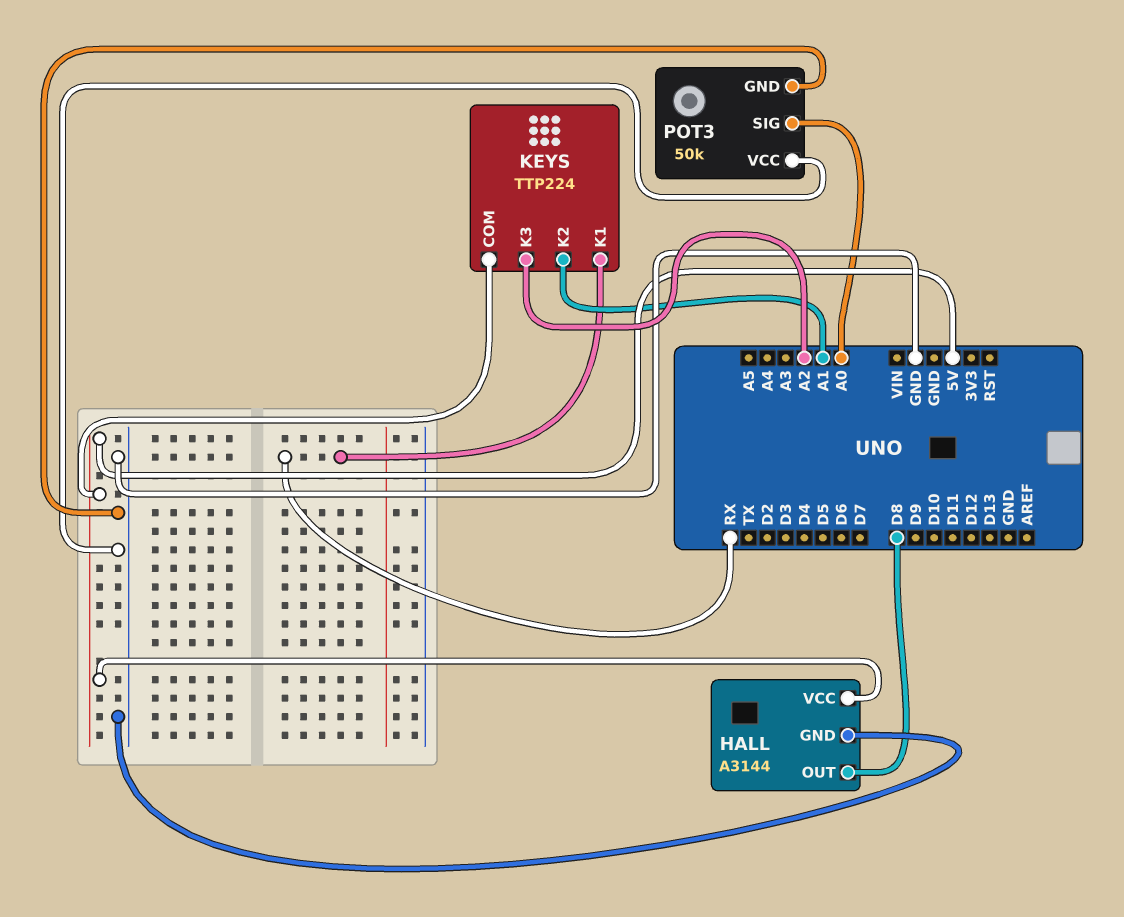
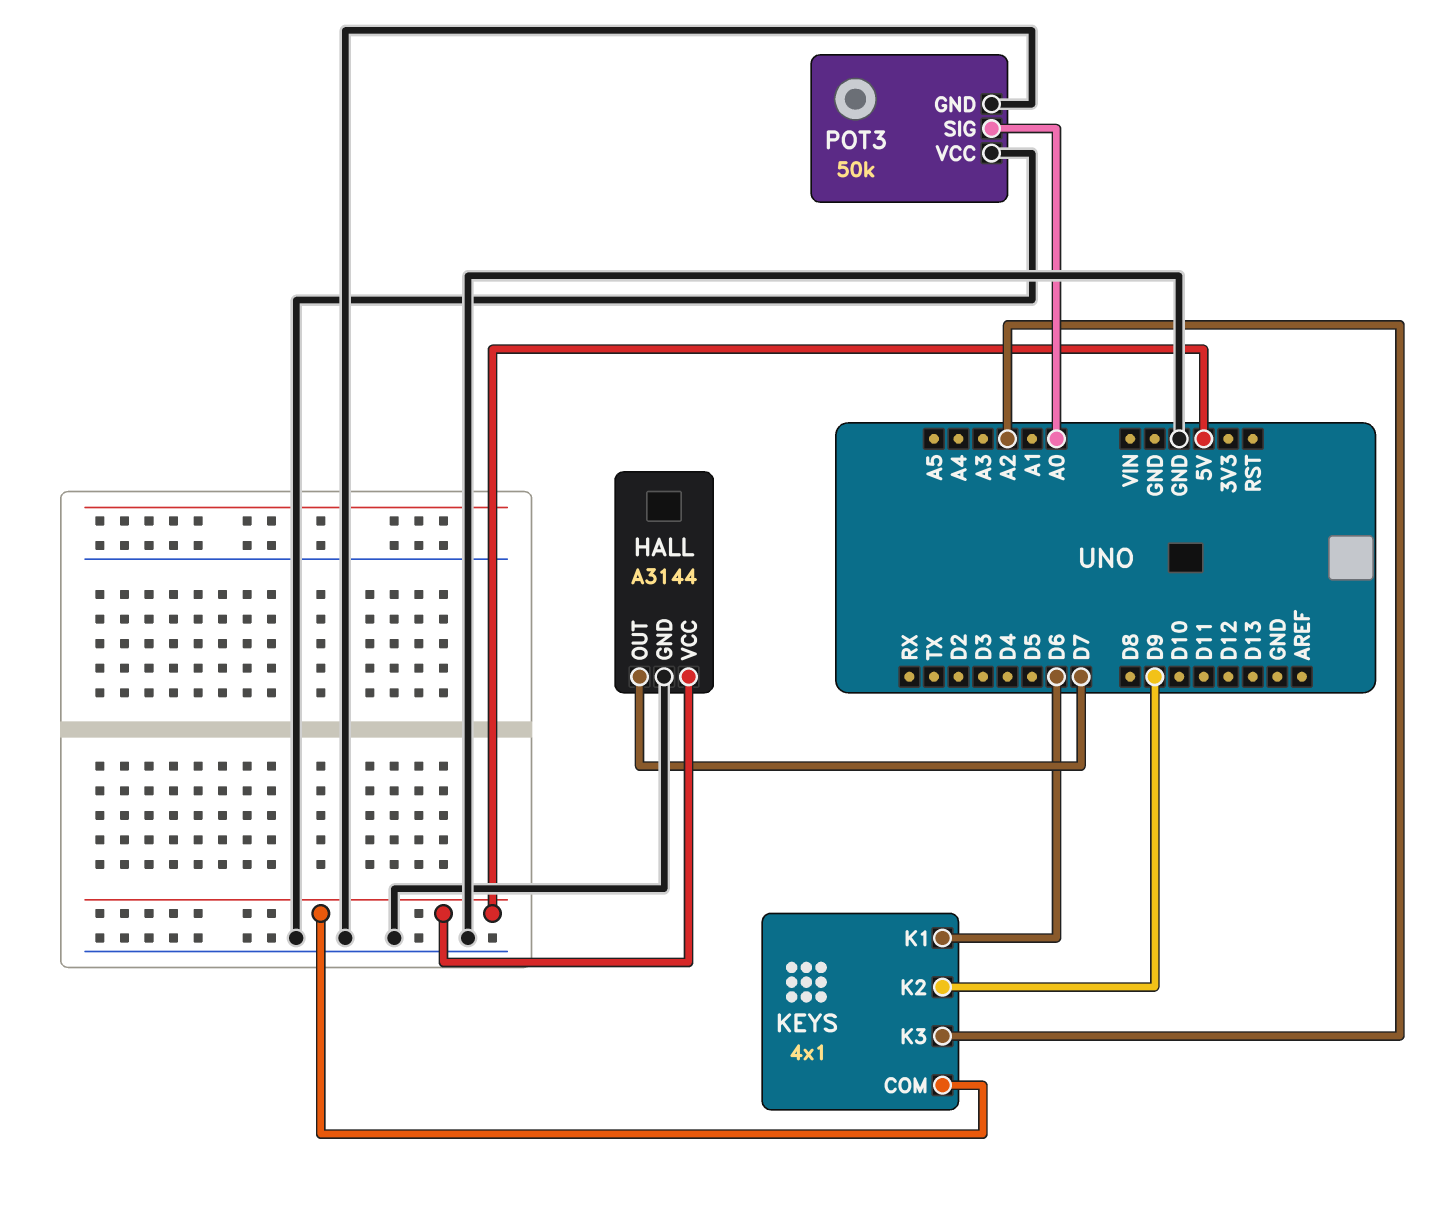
HALL pin OUT: D8 -> D7
KEYS: TTP224 -> 4x1
KEYS pin K1: RX -> D6
KEYS pin K2: A1 -> D9

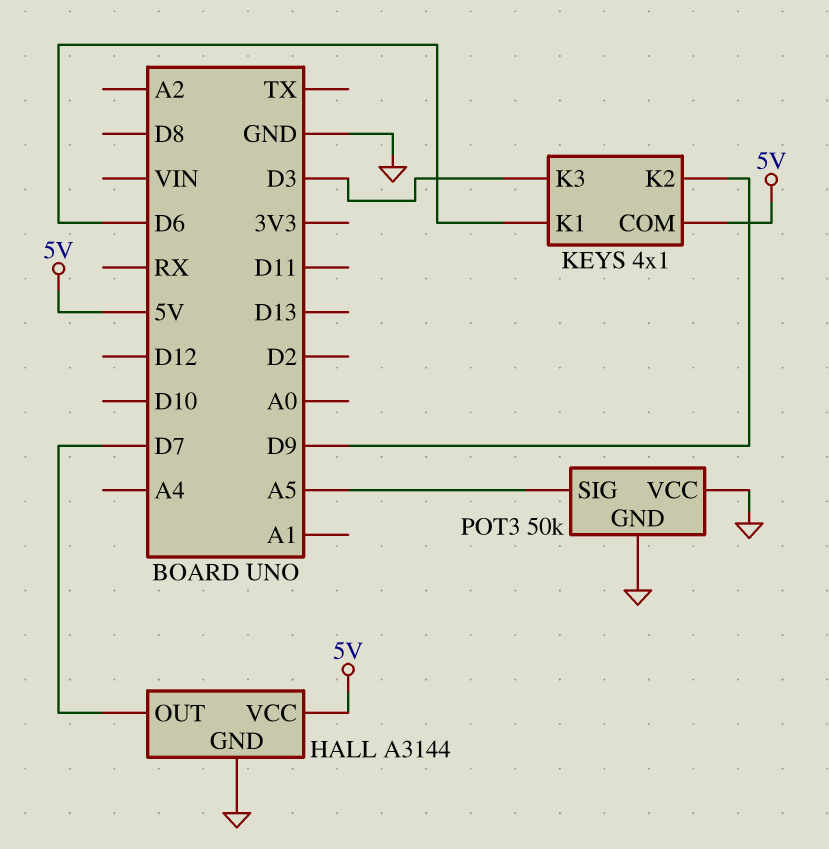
KEYS pin K3: A2 -> D3
POT3 pin SIG: A0 -> A5

